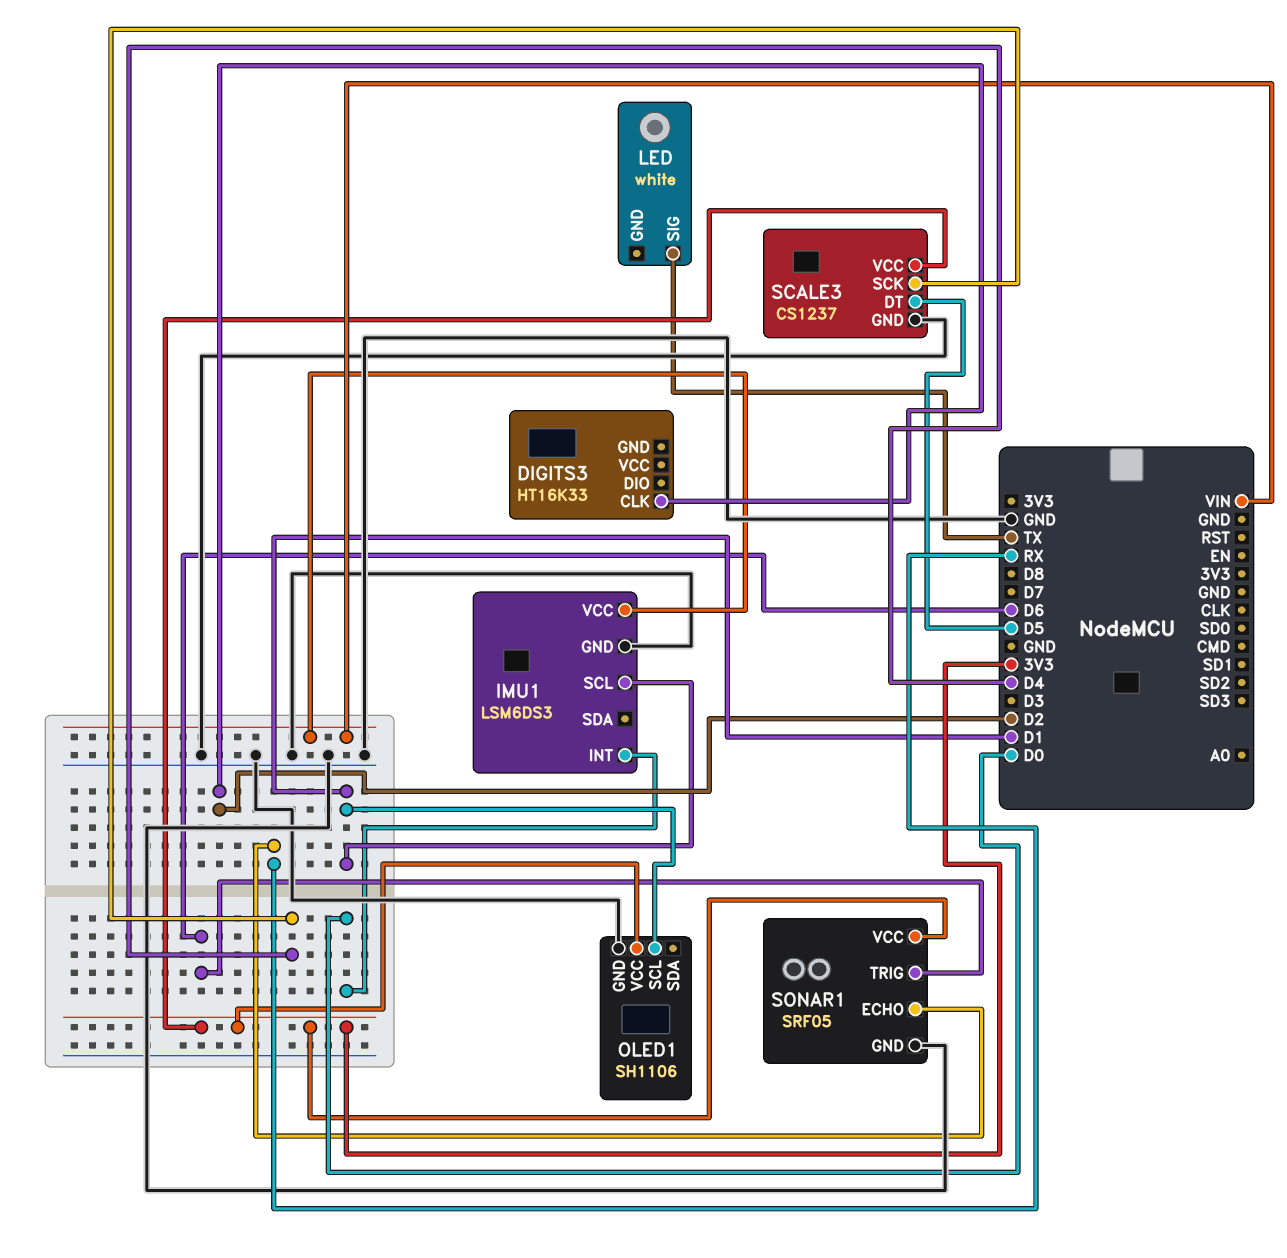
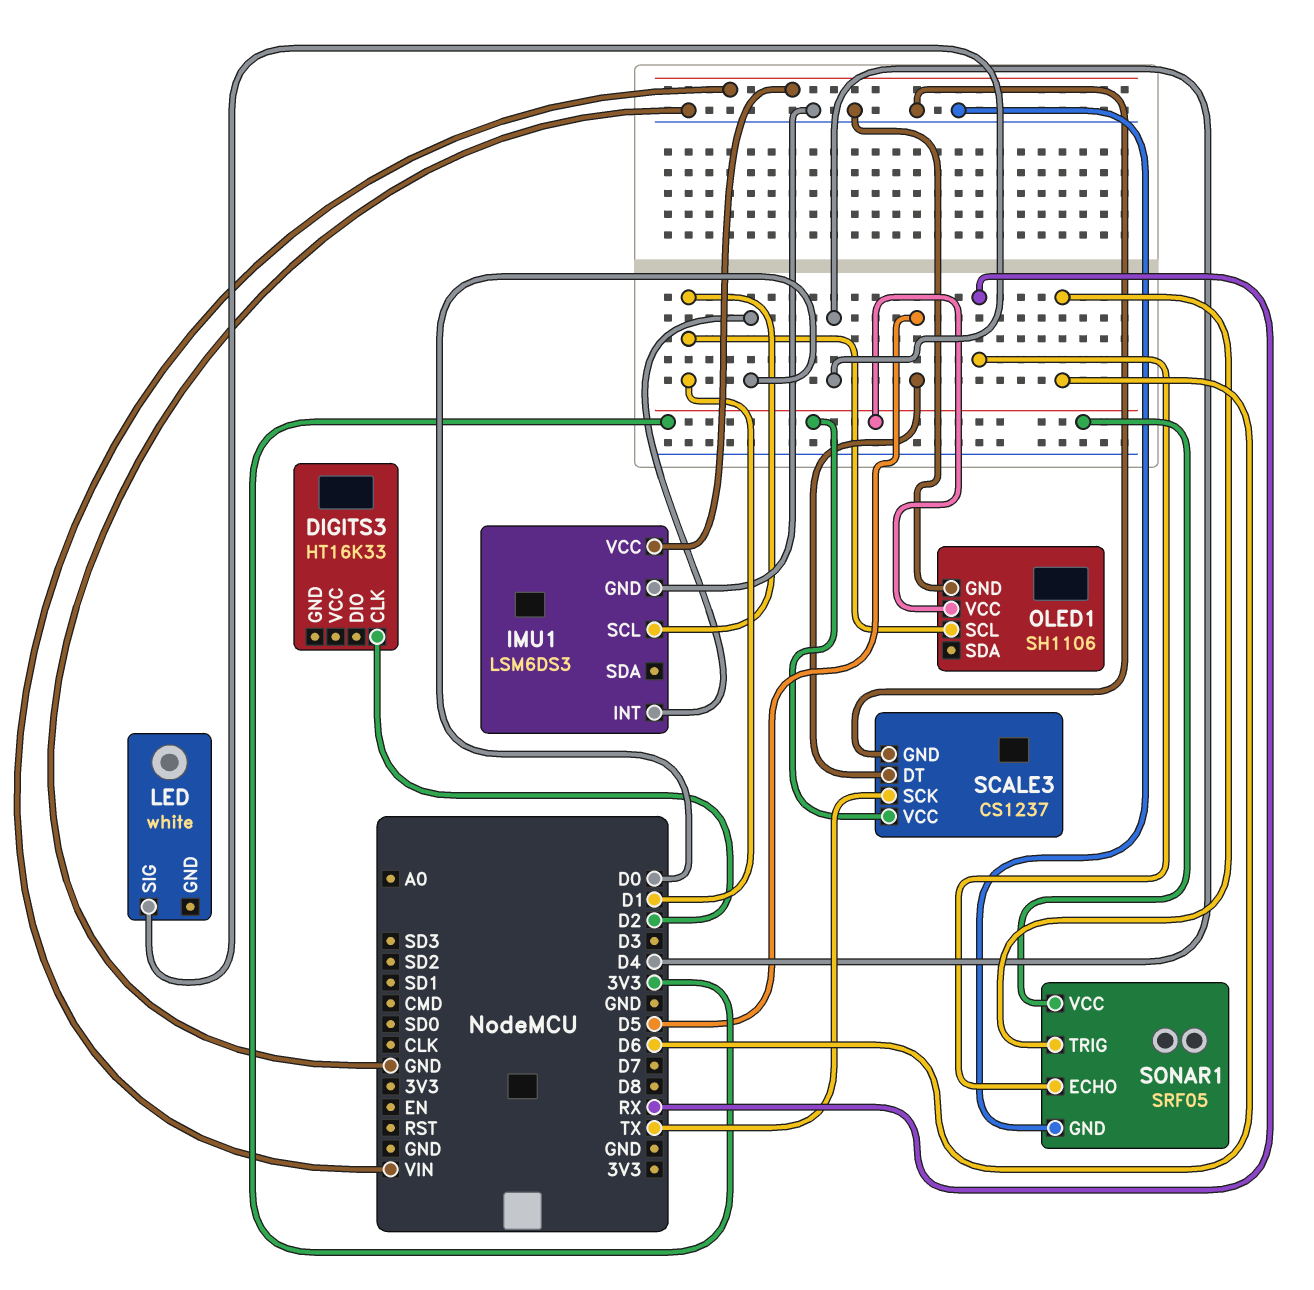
LED pin SIG: TX -> D4
SCALE3 pin SCK: D4 -> TX

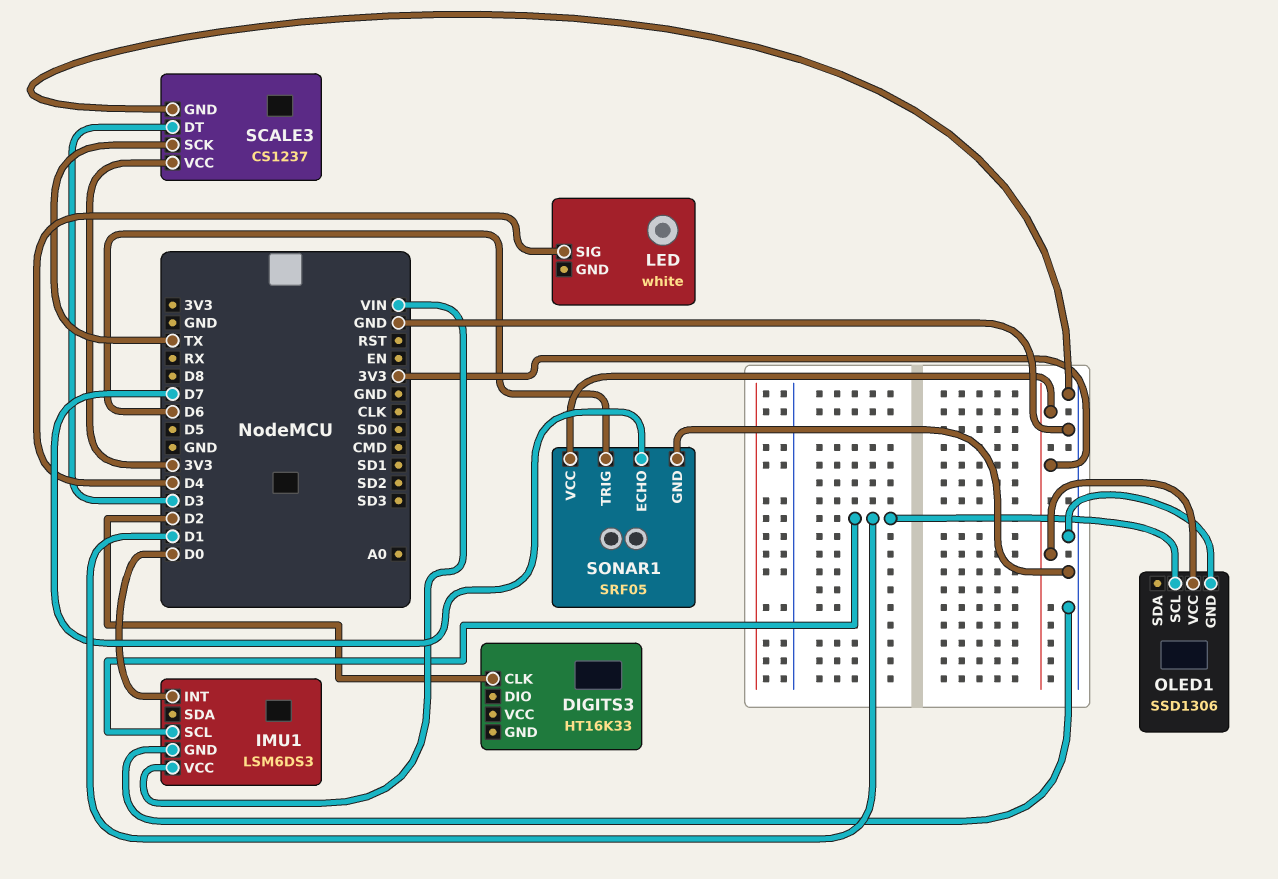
OLED1: SH1106 -> SSD1306
SCALE3 pin DT: D5 -> D3
SONAR1 pin ECHO: RX -> D7

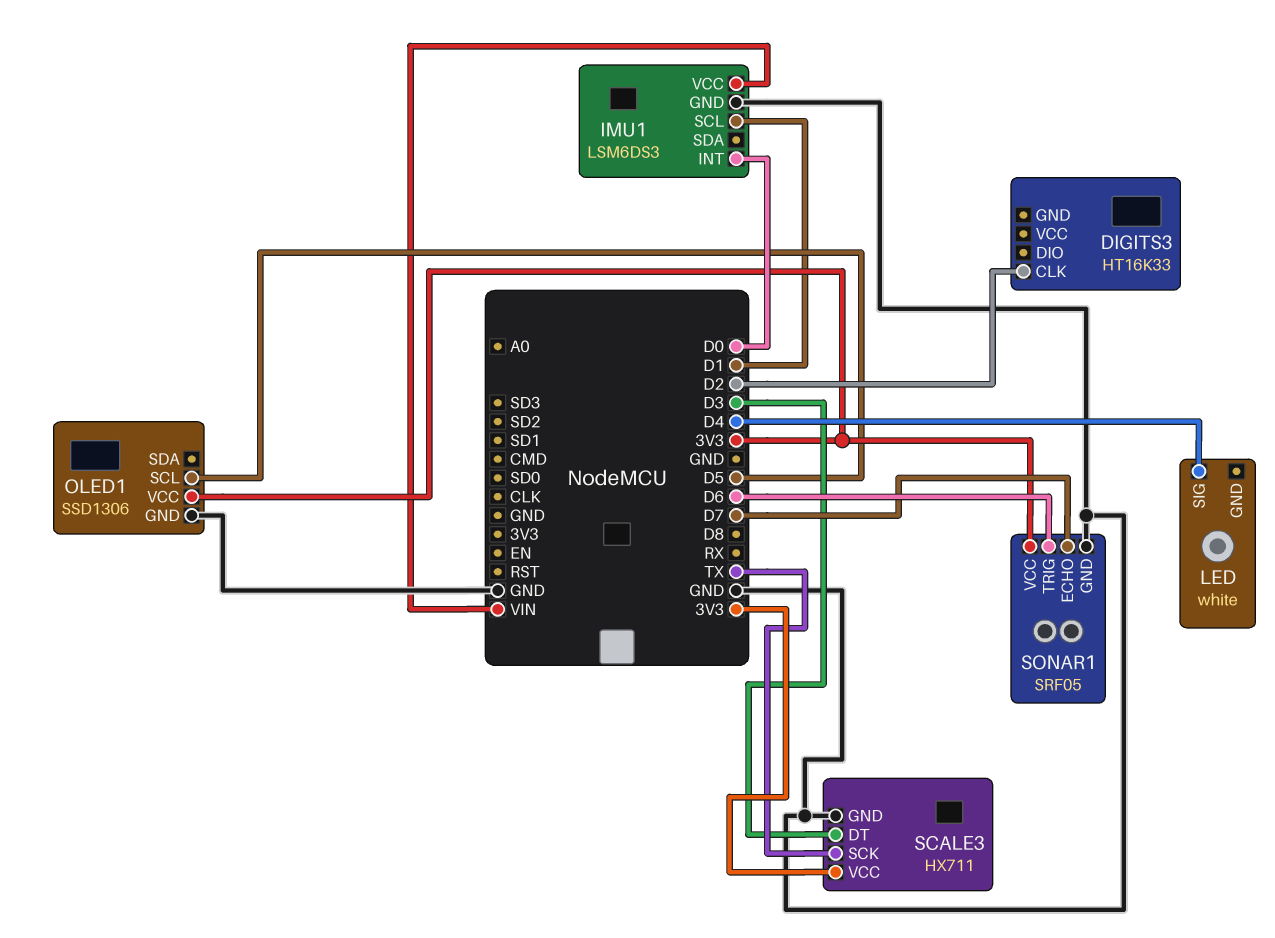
OLED1 pin SCL: D1 -> D5
SCALE3: CS1237 -> HX711

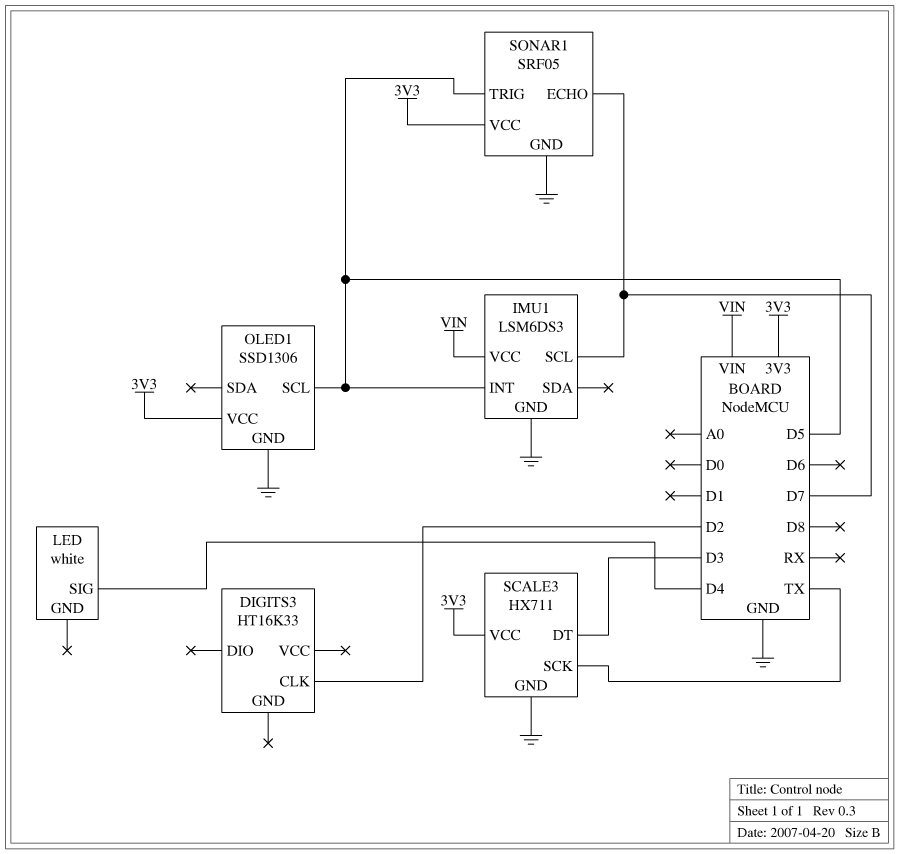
IMU1 pin INT: D0 -> D5
IMU1 pin SCL: D1 -> D7
SONAR1 pin TRIG: D6 -> D5

